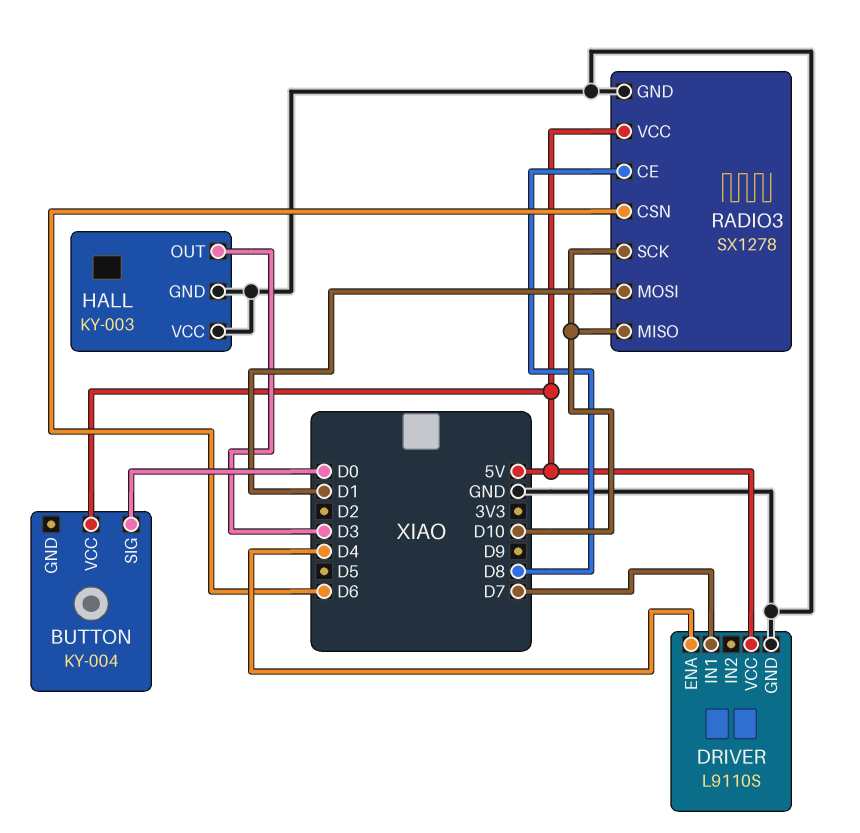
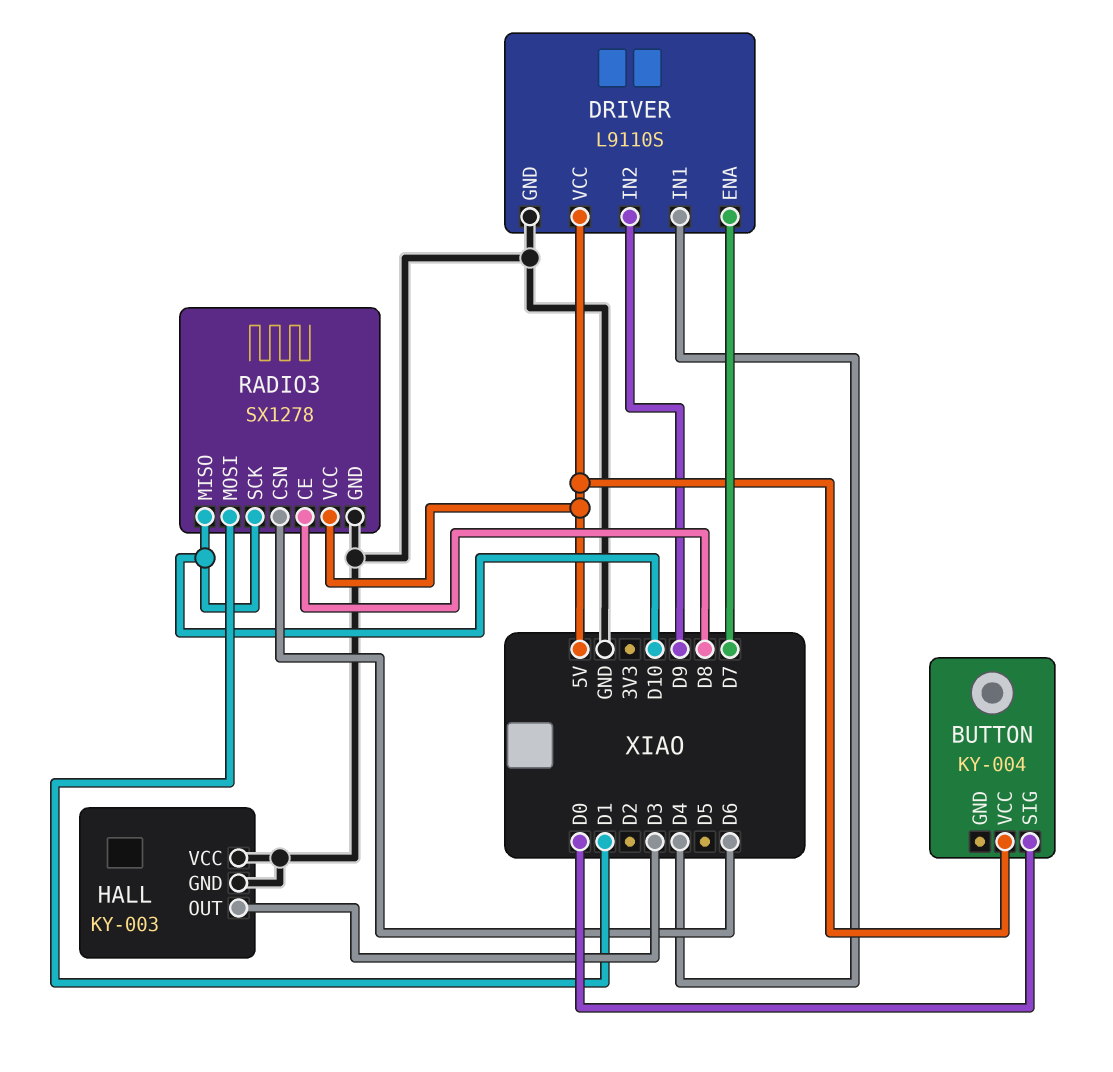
DRIVER pin ENA: D4 -> D7
DRIVER pin IN1: D7 -> D4
DRIVER pin IN2: none -> D9

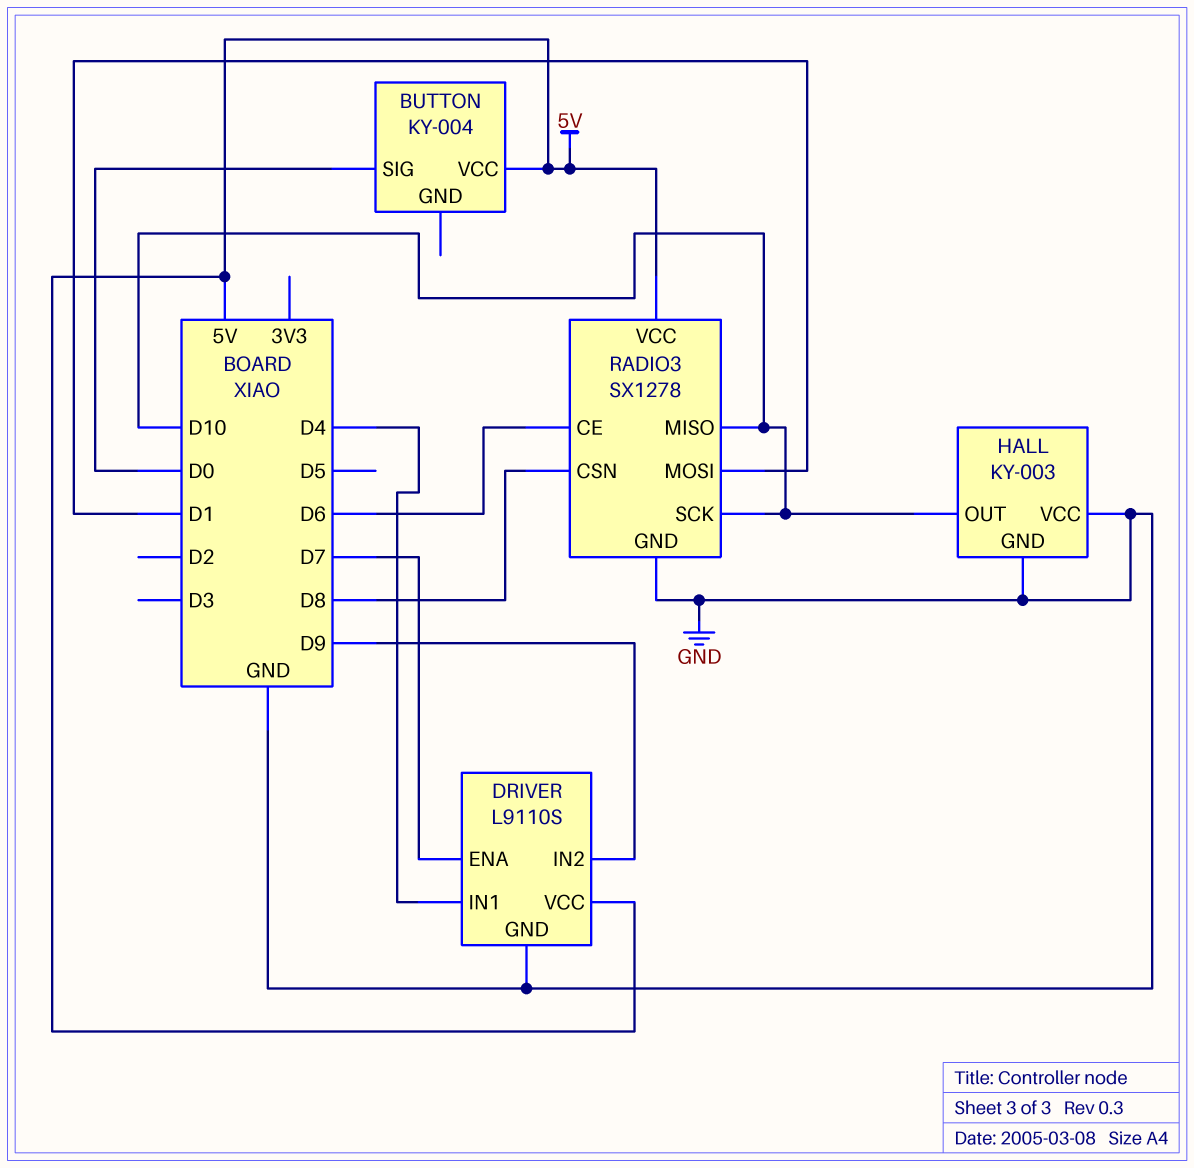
HALL pin OUT: D3 -> D10
RADIO3 pin CE: D8 -> D6
RADIO3 pin CSN: D6 -> D8

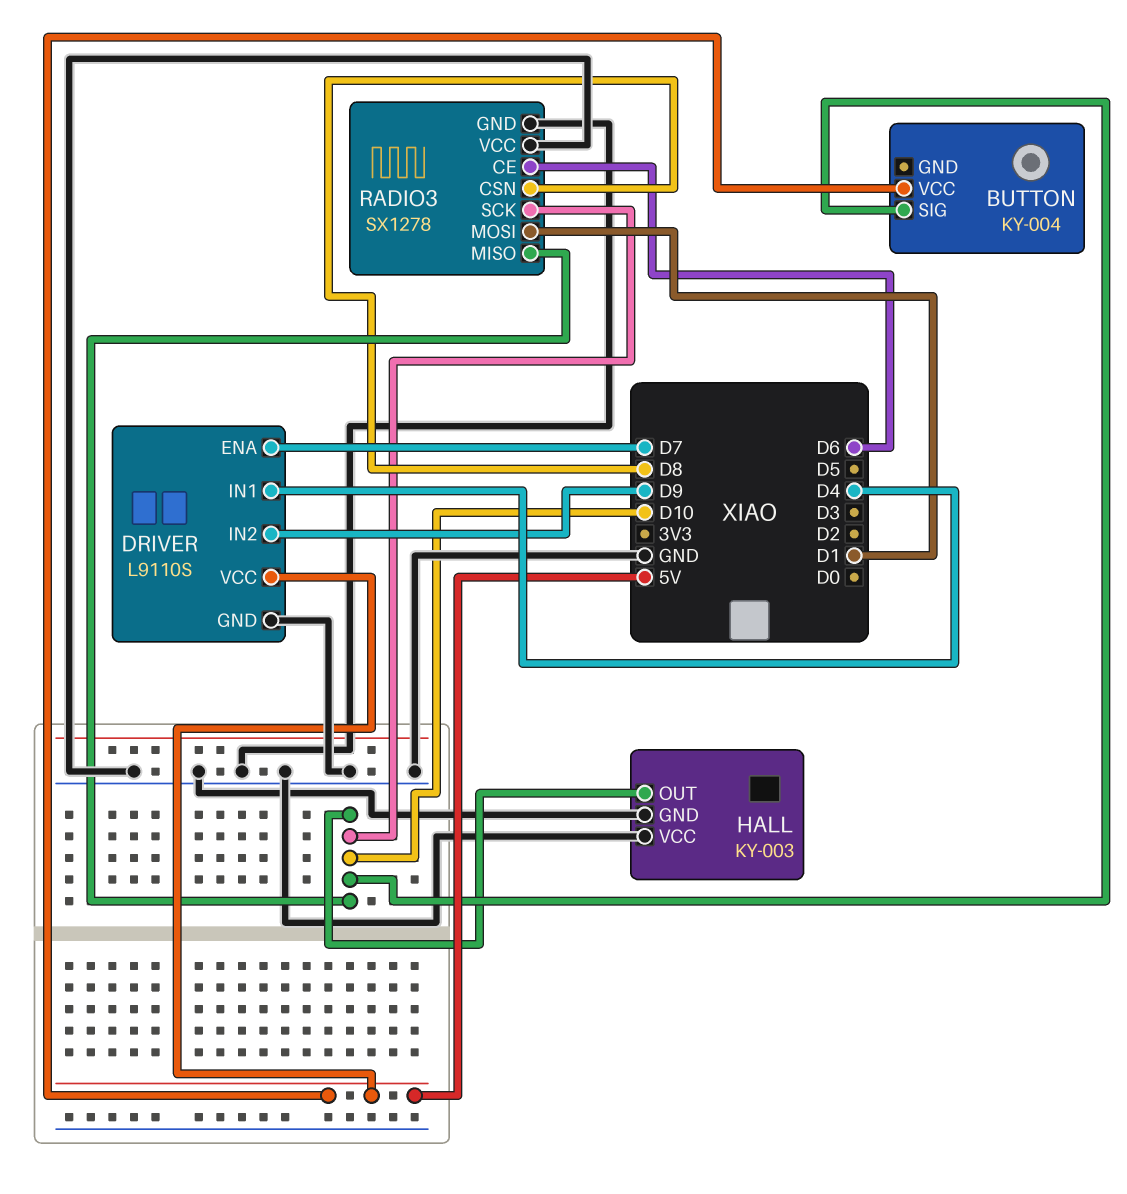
BUTTON pin SIG: D0 -> D10
RADIO3 pin VCC: 5V -> GND

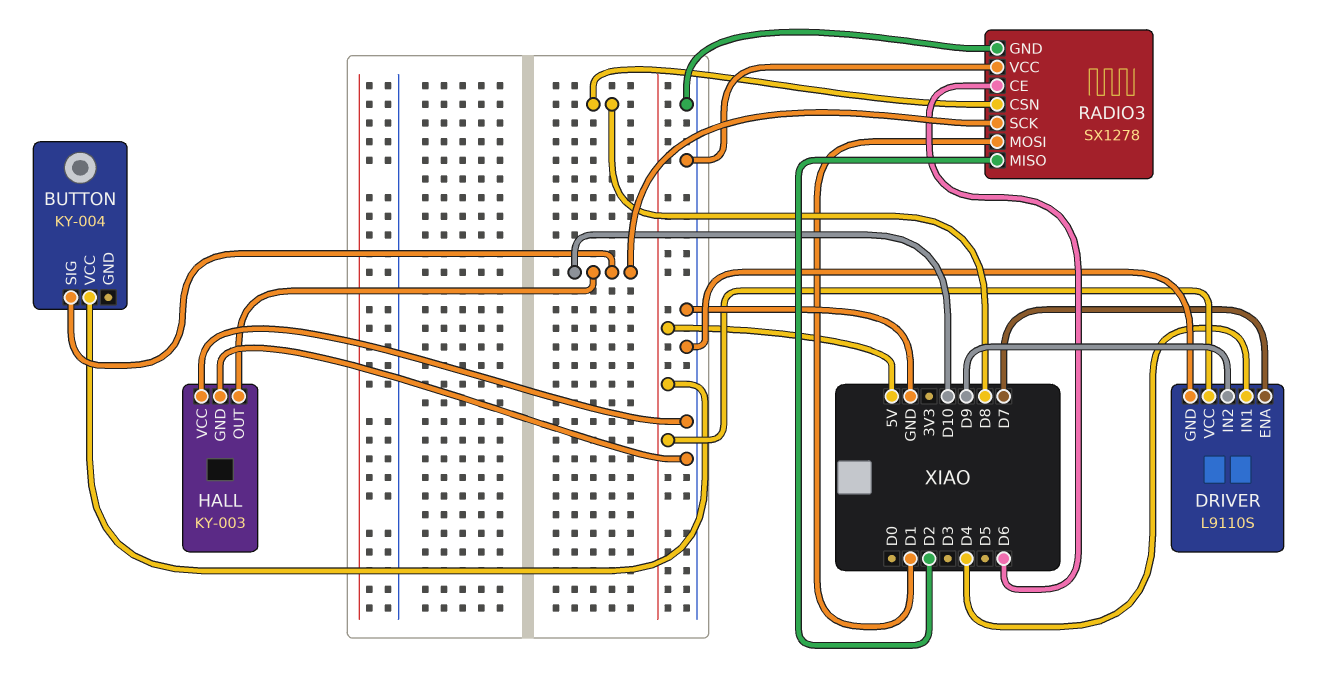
RADIO3 pin MISO: D10 -> D2

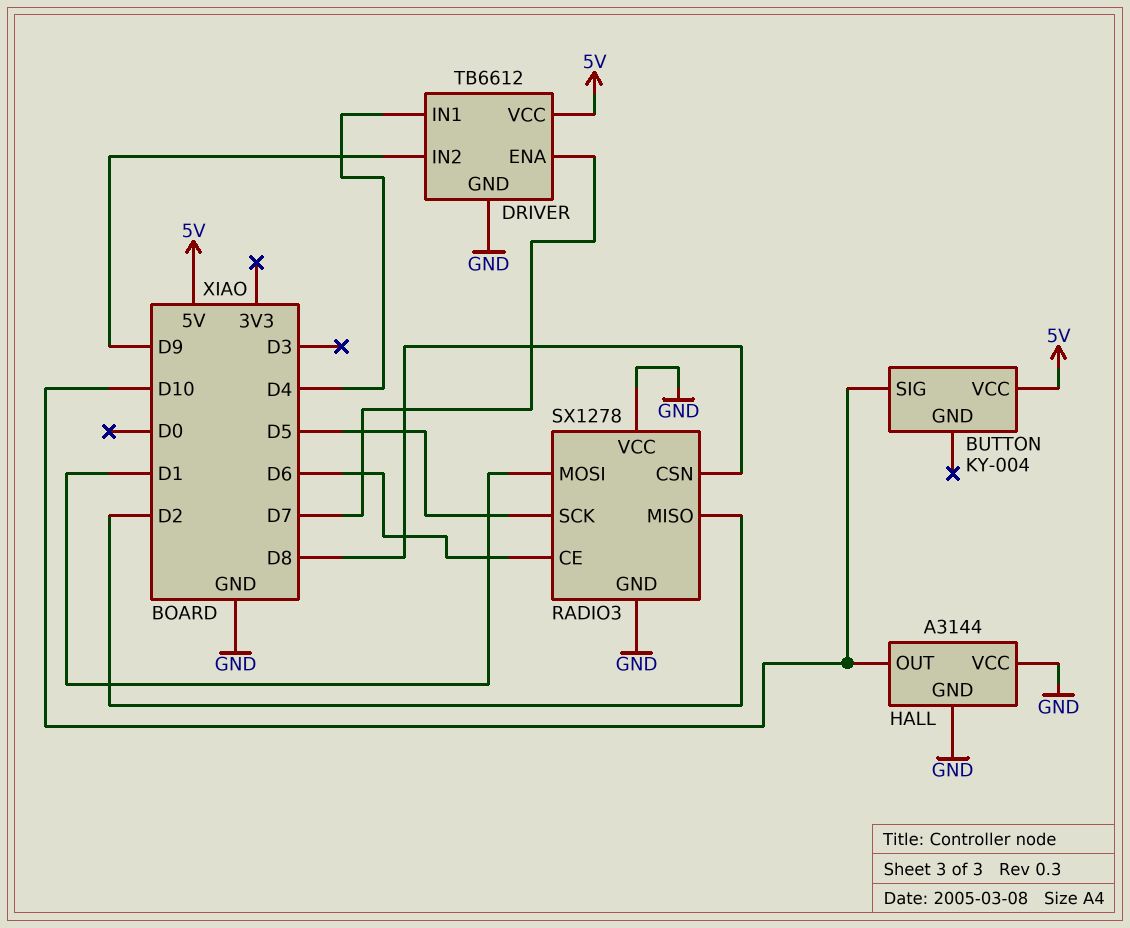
DRIVER: L9110S -> TB6612
HALL: KY-003 -> A3144
RADIO3 pin SCK: D10 -> D5

